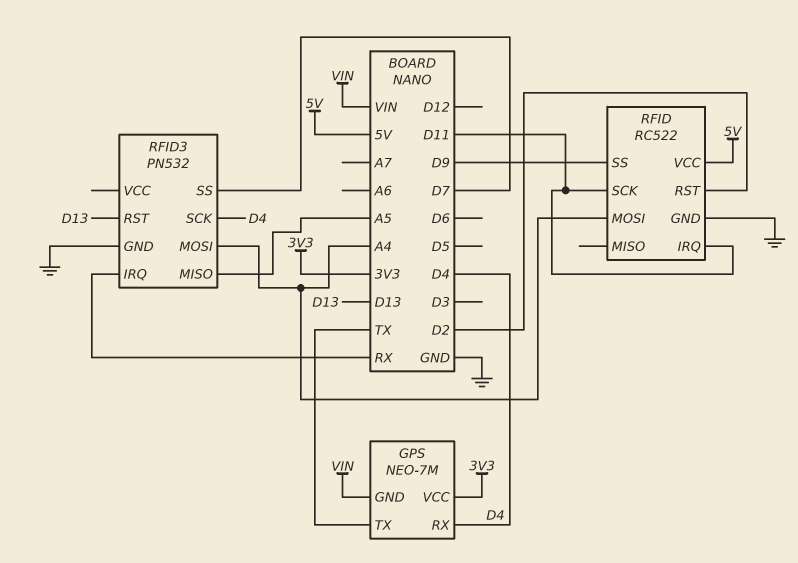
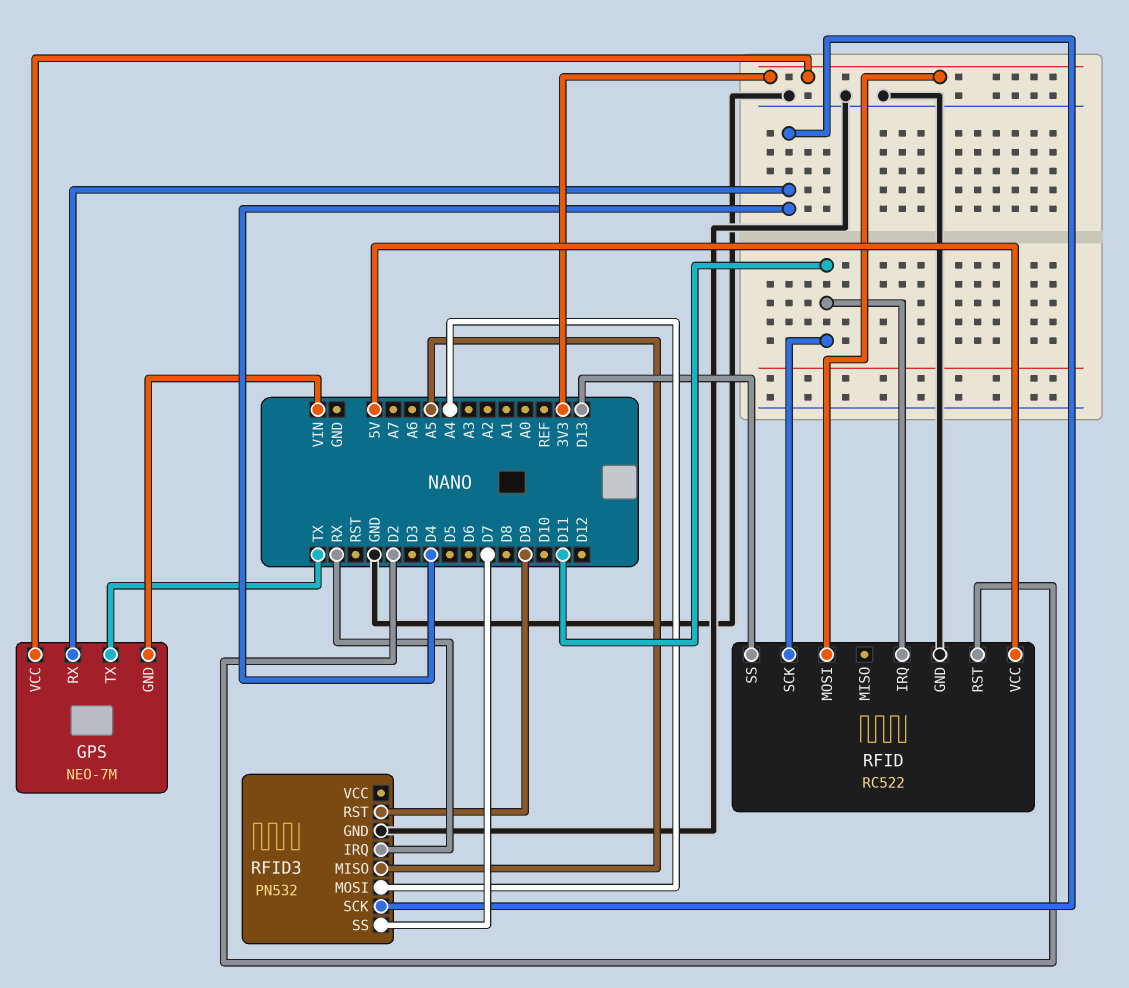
RFID pin MOSI: A4 -> 3V3
RFID pin SS: D9 -> D13
RFID3 pin RST: D13 -> D9

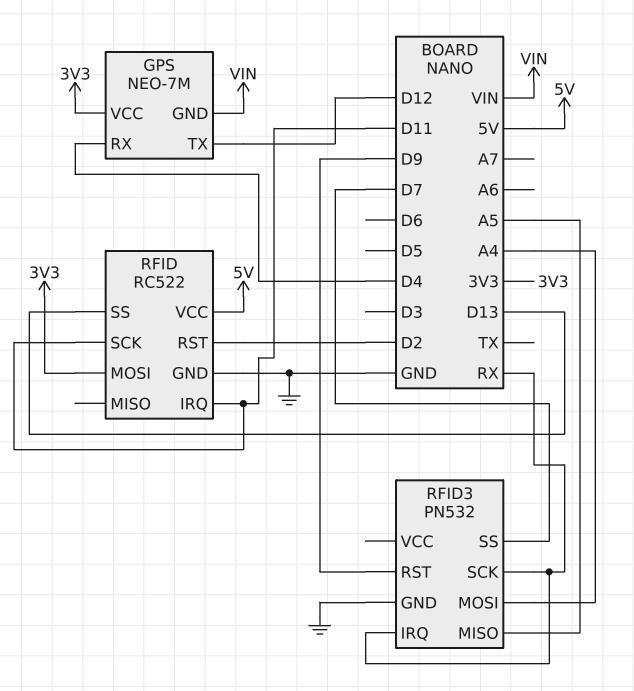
GPS pin TX: TX -> D12
RFID3 pin SCK: D4 -> RX

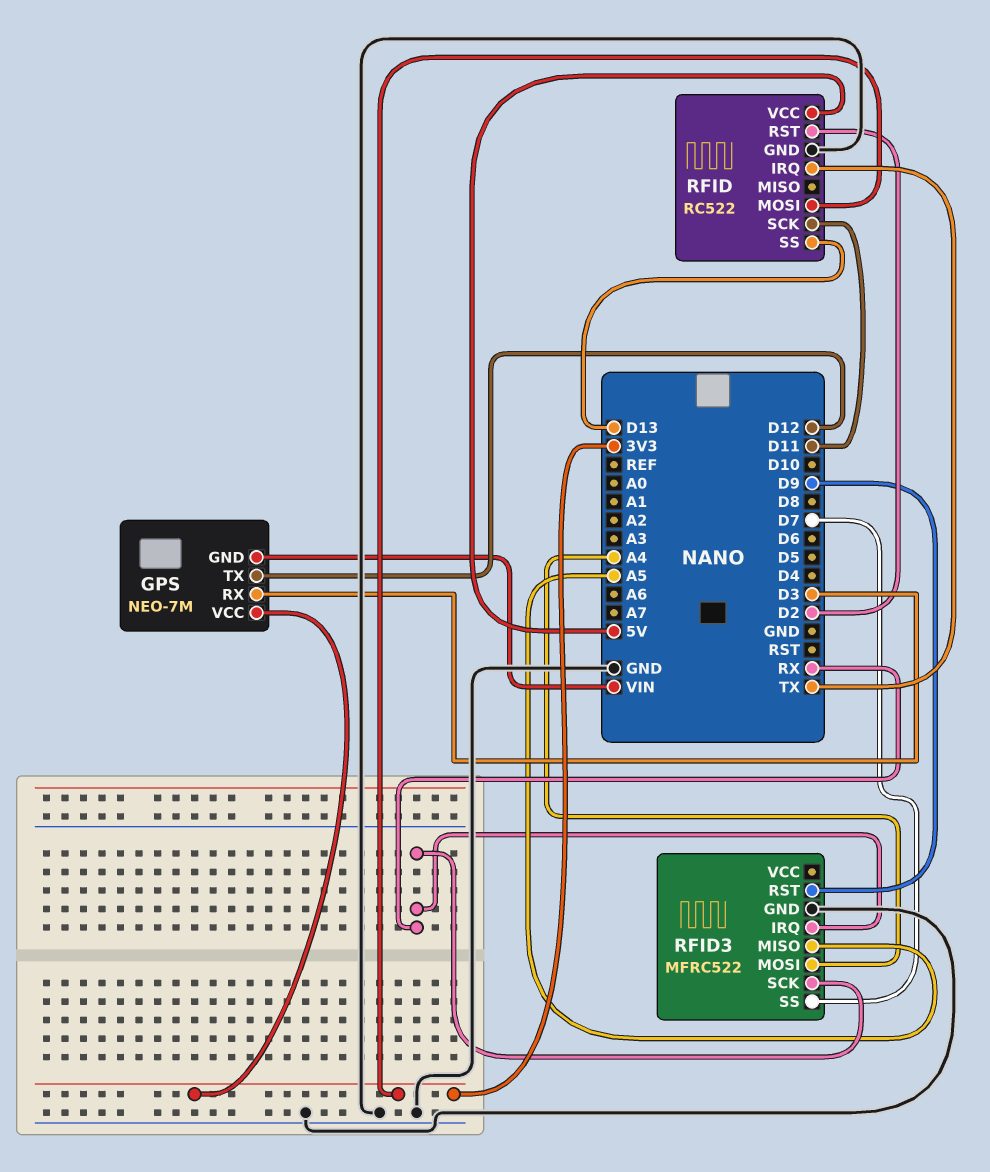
GPS pin RX: D4 -> D3
RFID pin IRQ: D11 -> TX
RFID3: PN532 -> MFRC522

